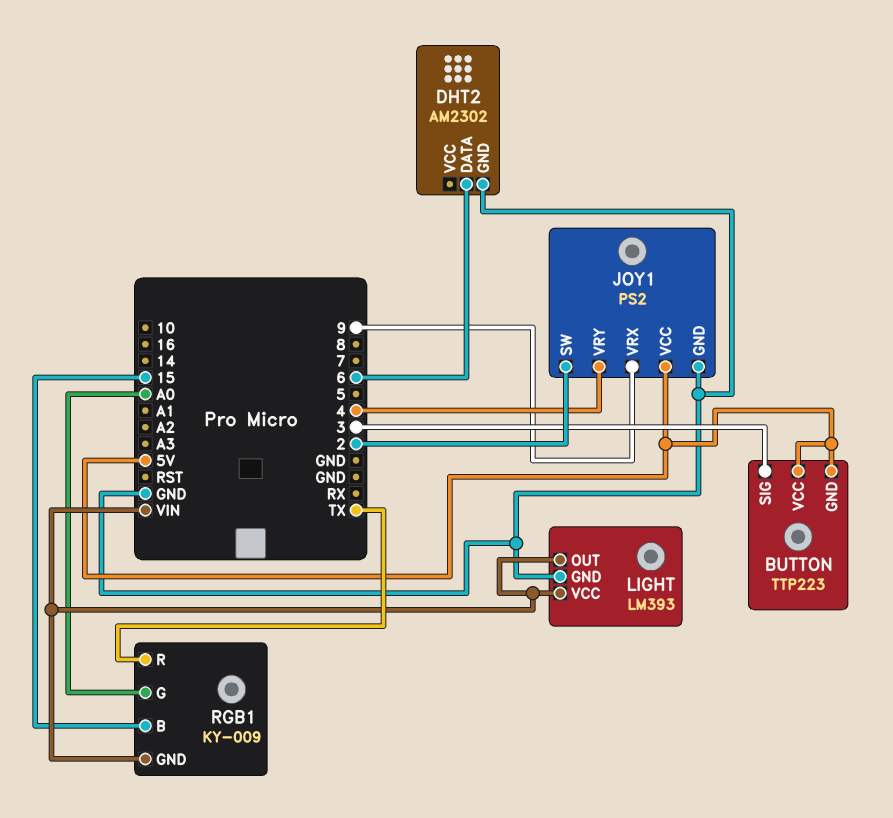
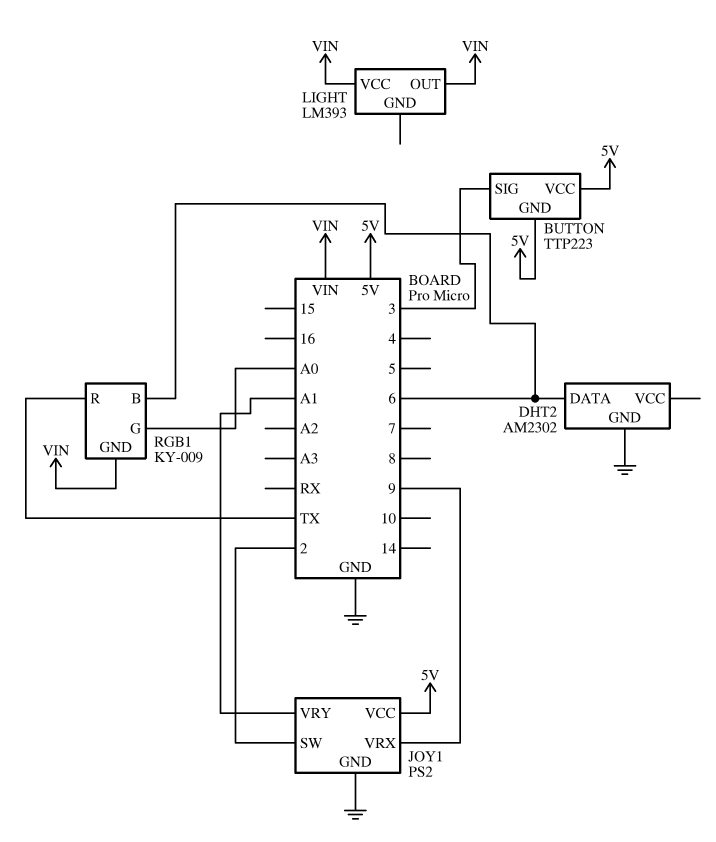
JOY1 pin VRY: 4 -> A1
LIGHT pin GND: GND -> none
RGB1 pin B: 15 -> 6

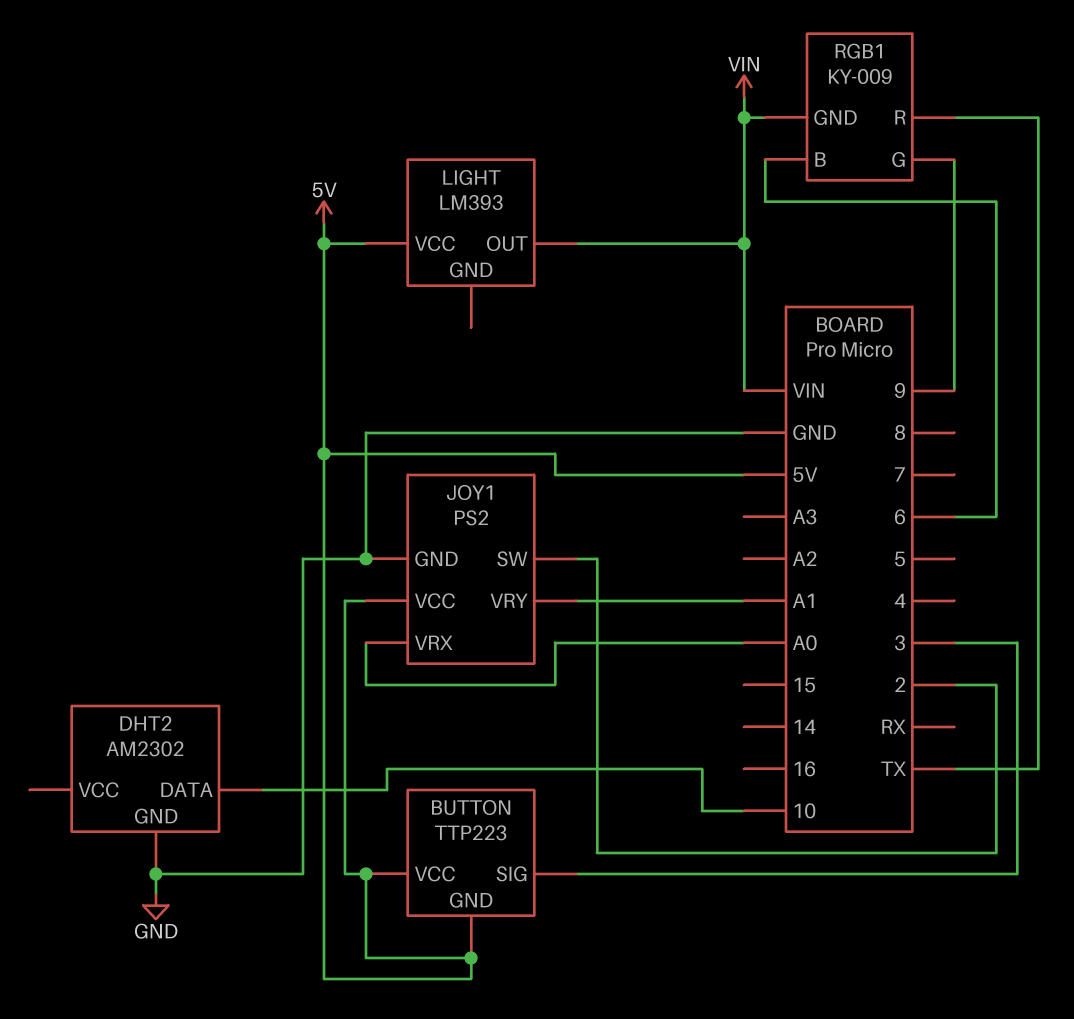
DHT2 pin DATA: 6 -> 10
JOY1 pin VRX: 9 -> A0
LIGHT pin VCC: VIN -> 5V
RGB1 pin G: A0 -> 9

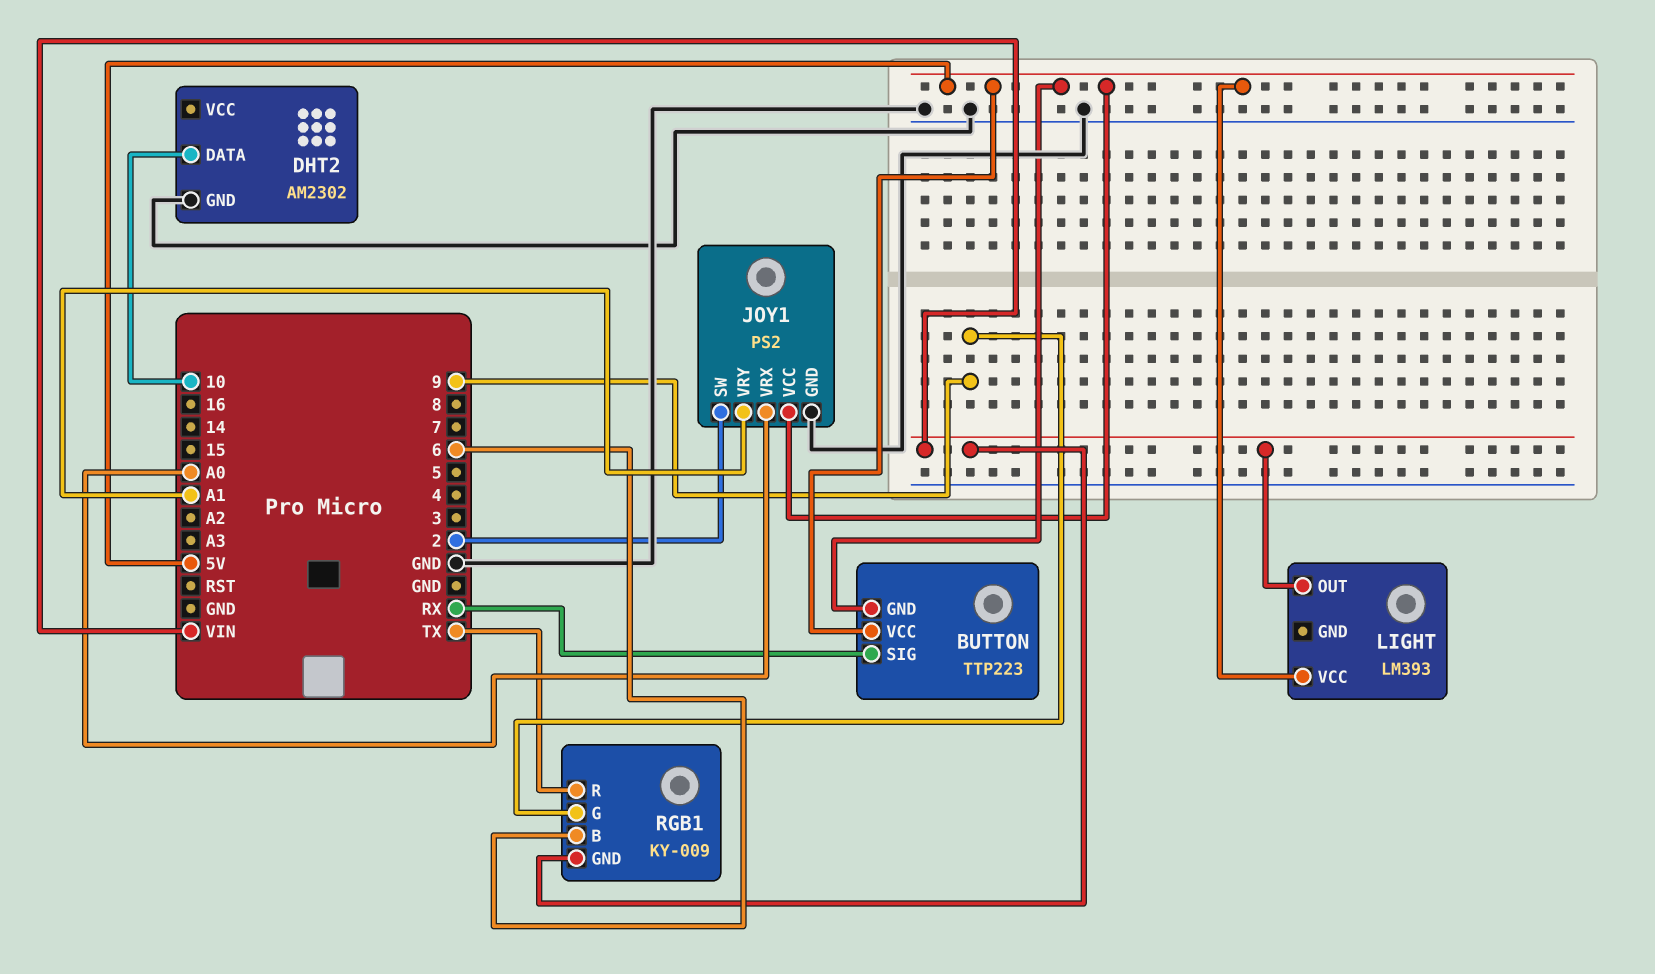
BUTTON pin SIG: 3 -> RX

